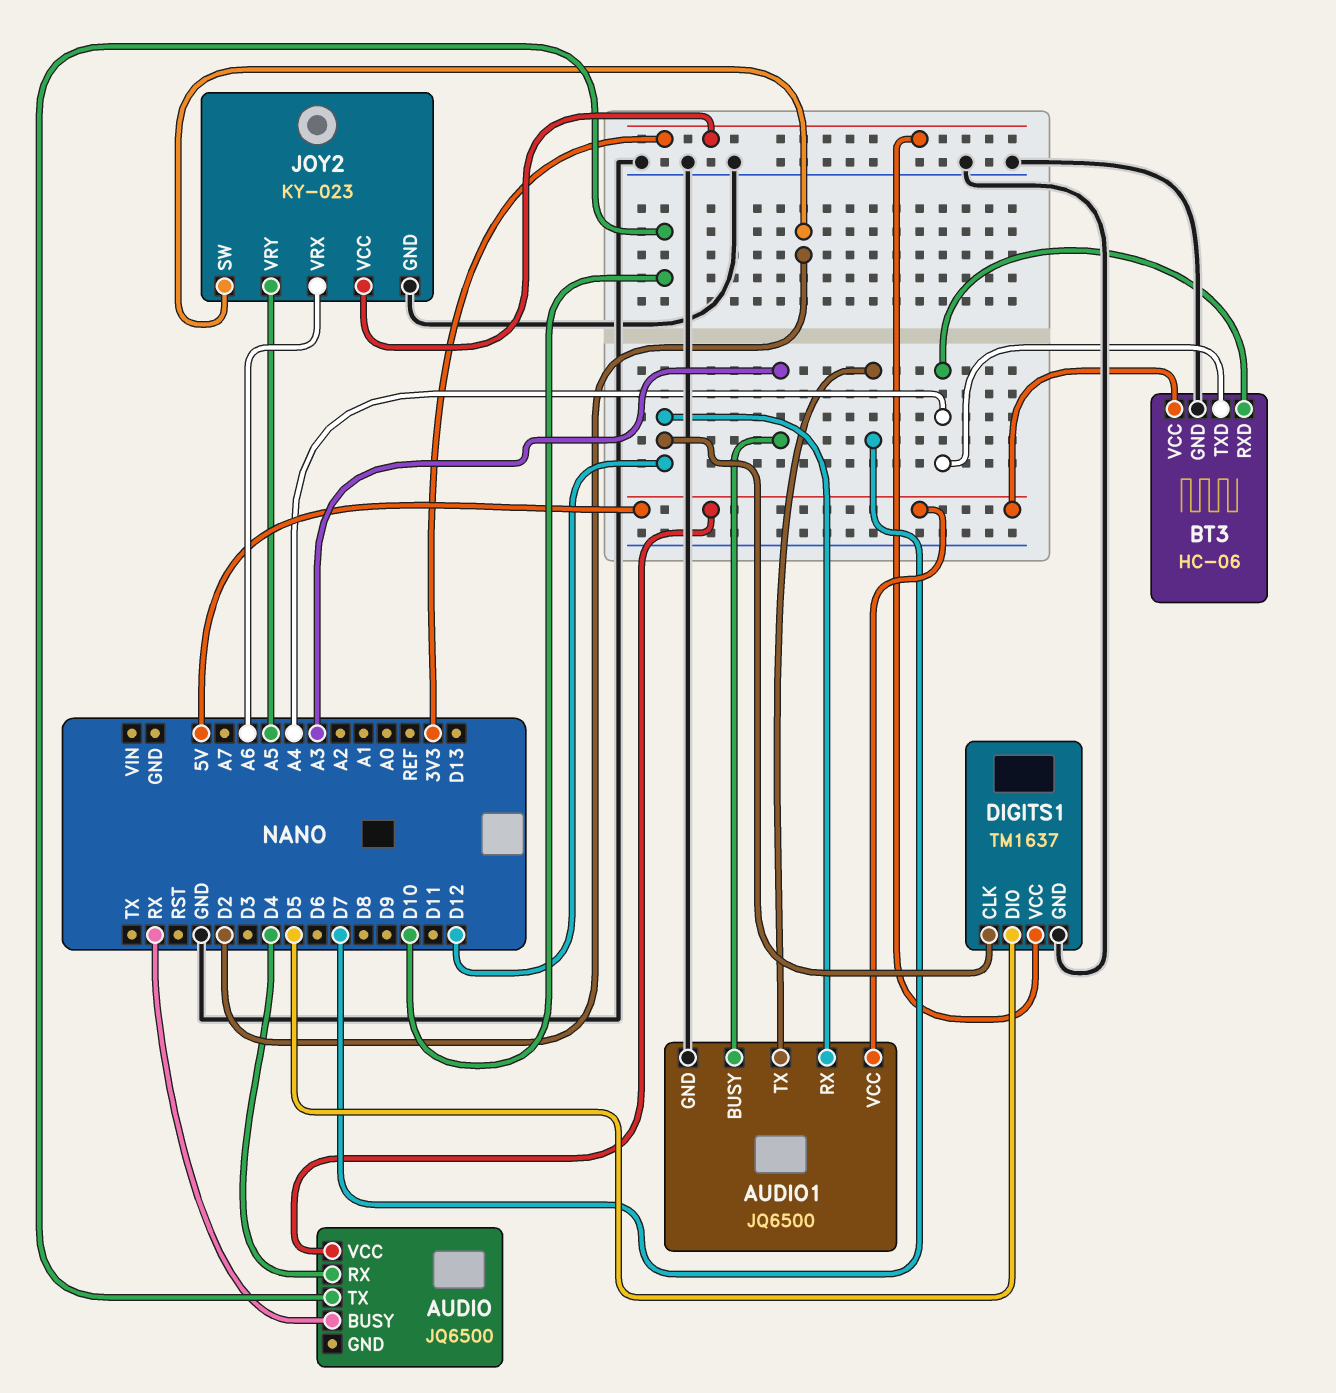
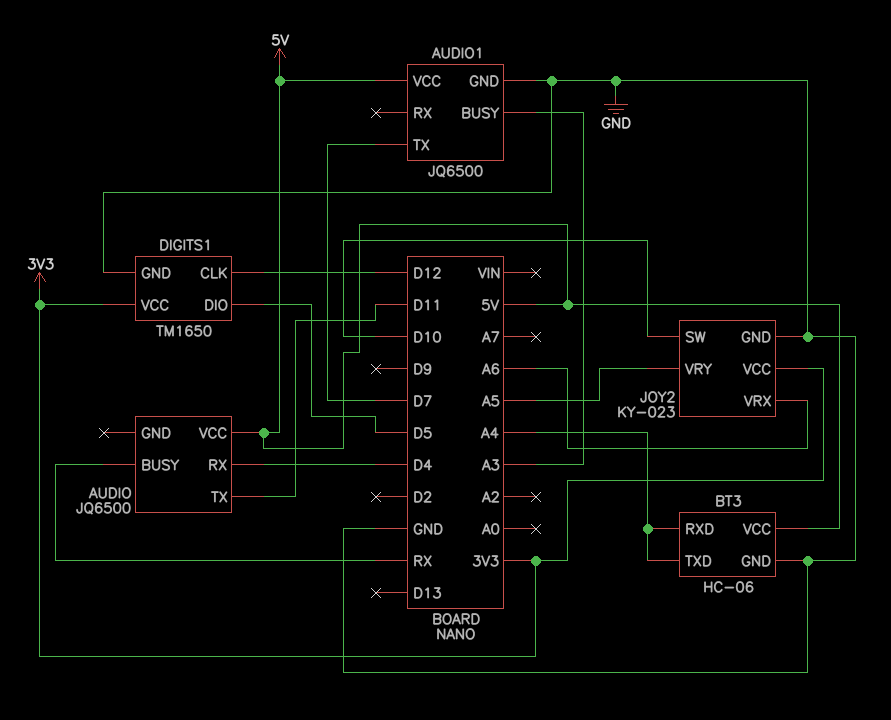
AUDIO pin TX: D10 -> D11
AUDIO1 pin RX: D12 -> none
DIGITS1: TM1637 -> TM1650
JOY2 pin SW: D2 -> D10

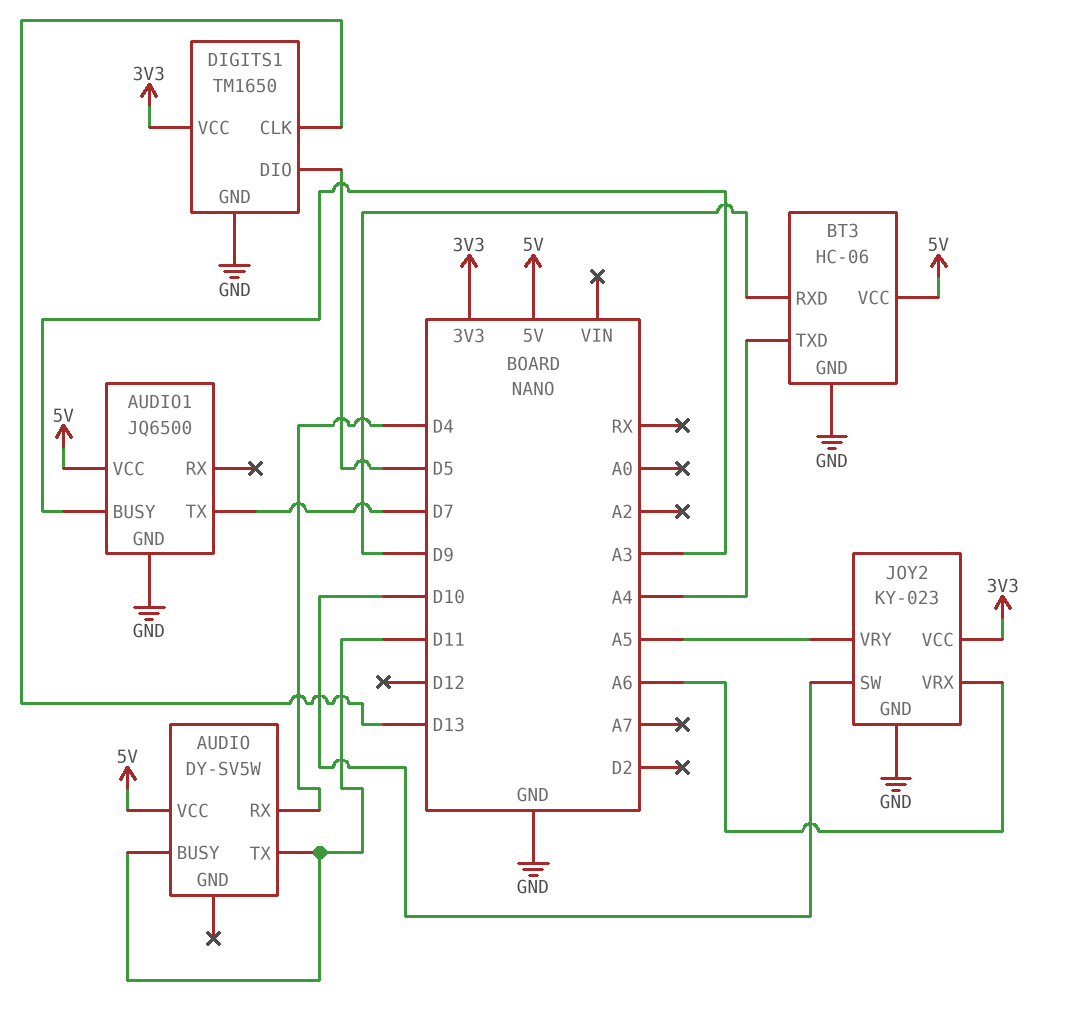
AUDIO: JQ6500 -> DY-SV5W
AUDIO pin BUSY: RX -> D11
BT3 pin RXD: A4 -> D9
DIGITS1 pin CLK: D12 -> D13

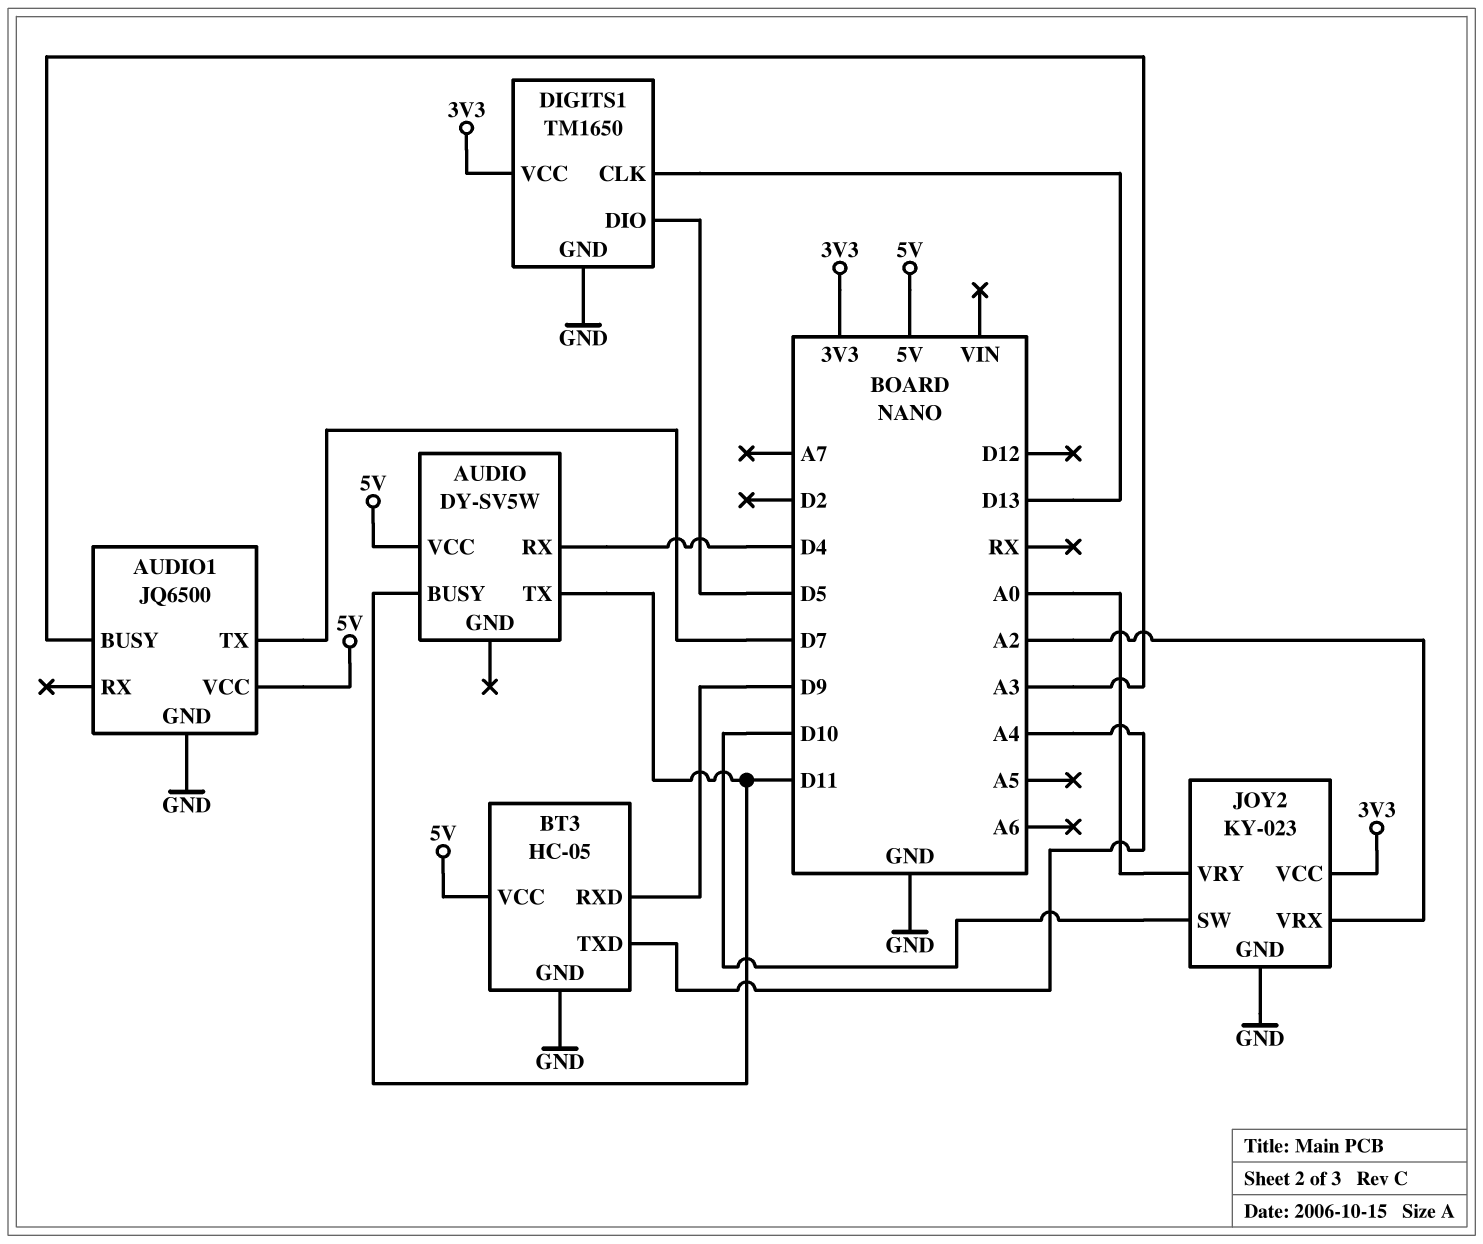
BT3: HC-06 -> HC-05
JOY2 pin VRX: A6 -> A2
JOY2 pin VRY: A5 -> A0

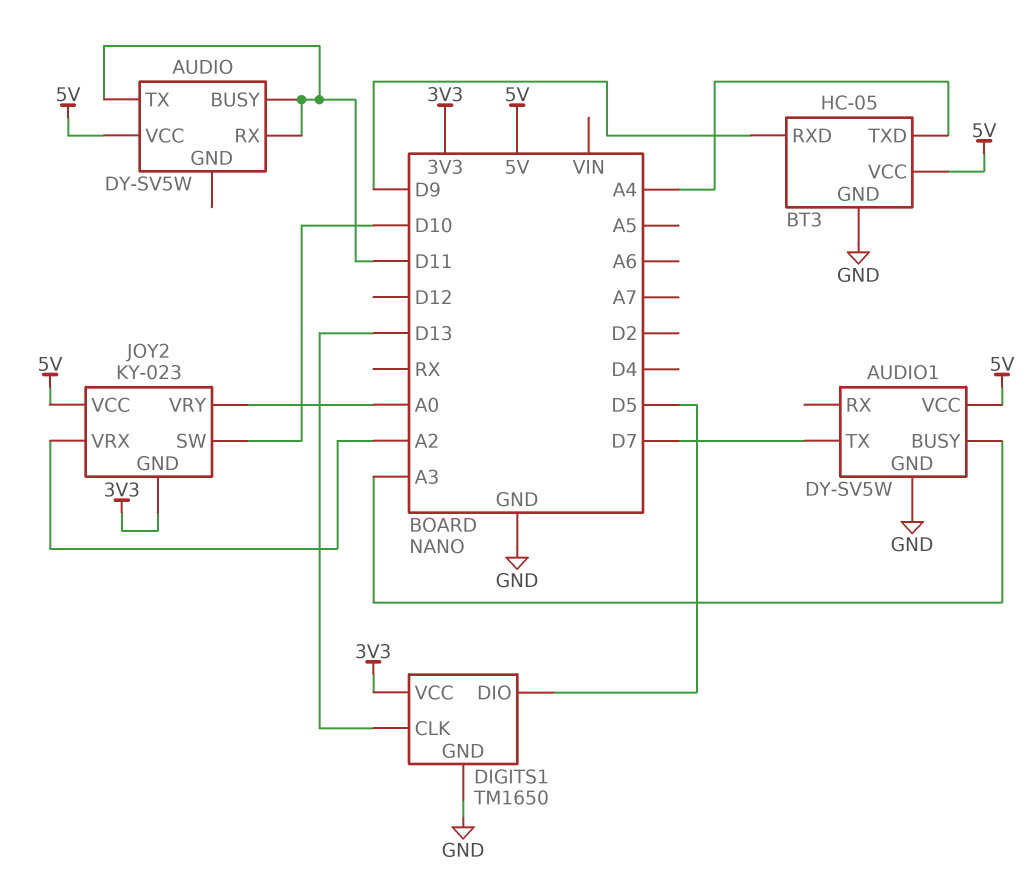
AUDIO pin RX: D4 -> D11
AUDIO1: JQ6500 -> DY-SV5W
JOY2 pin GND: GND -> 3V3
JOY2 pin VCC: 3V3 -> 5V

